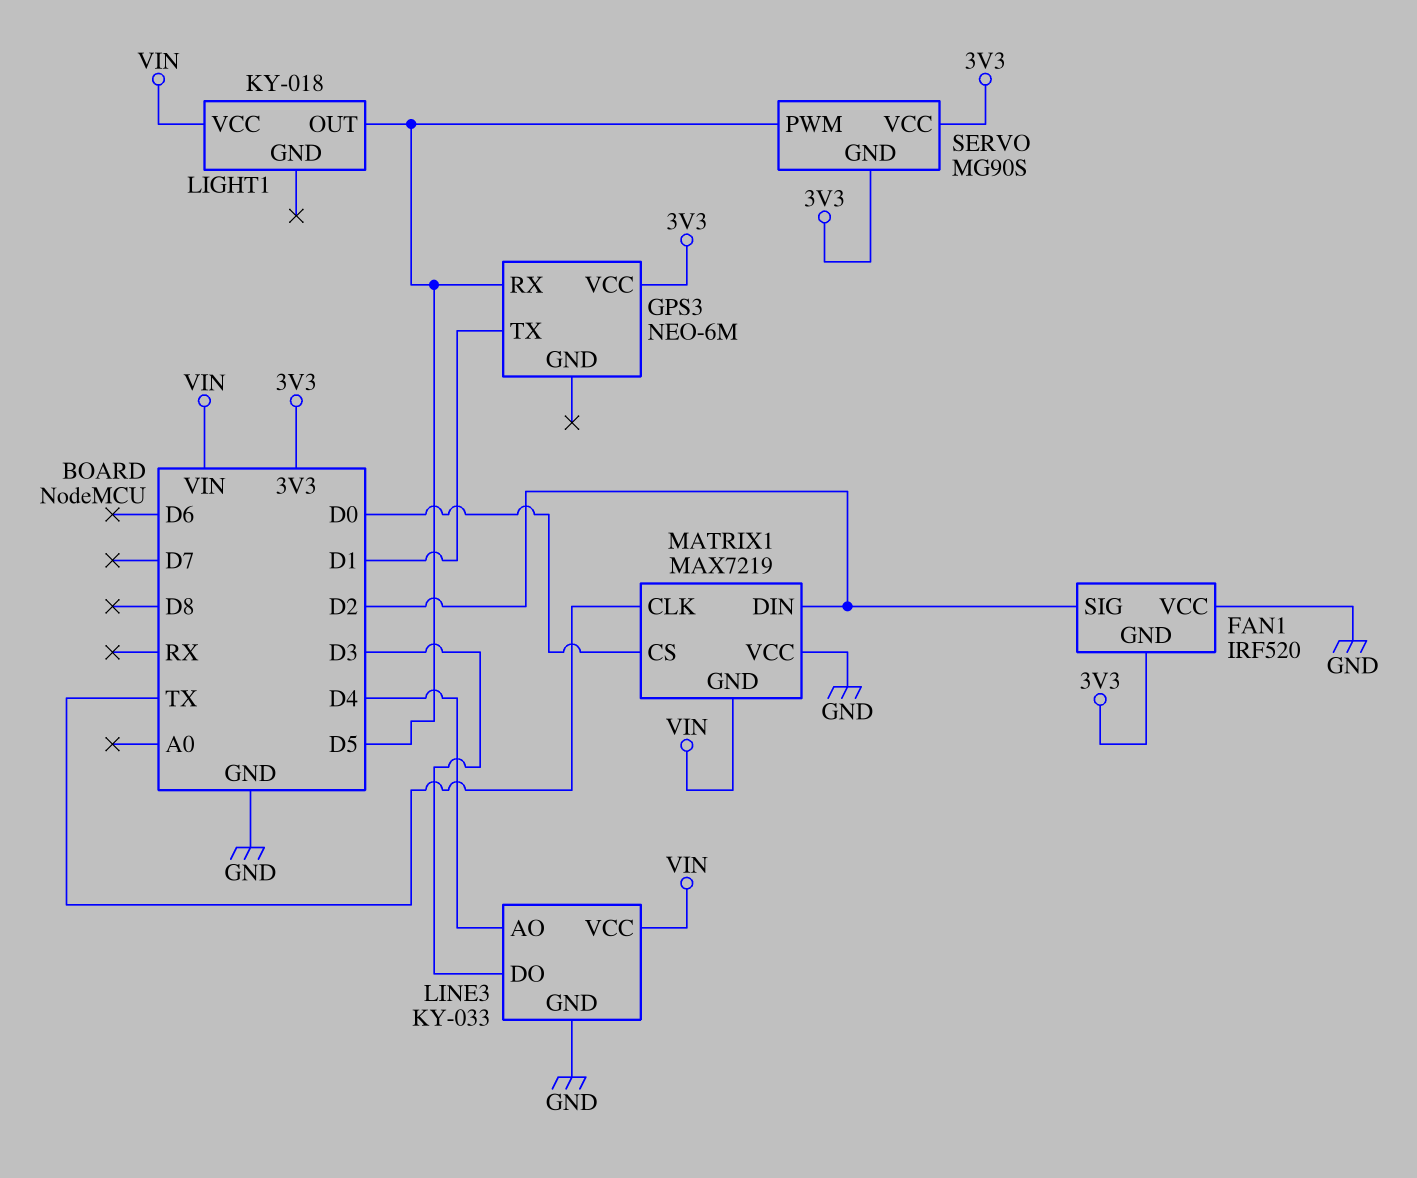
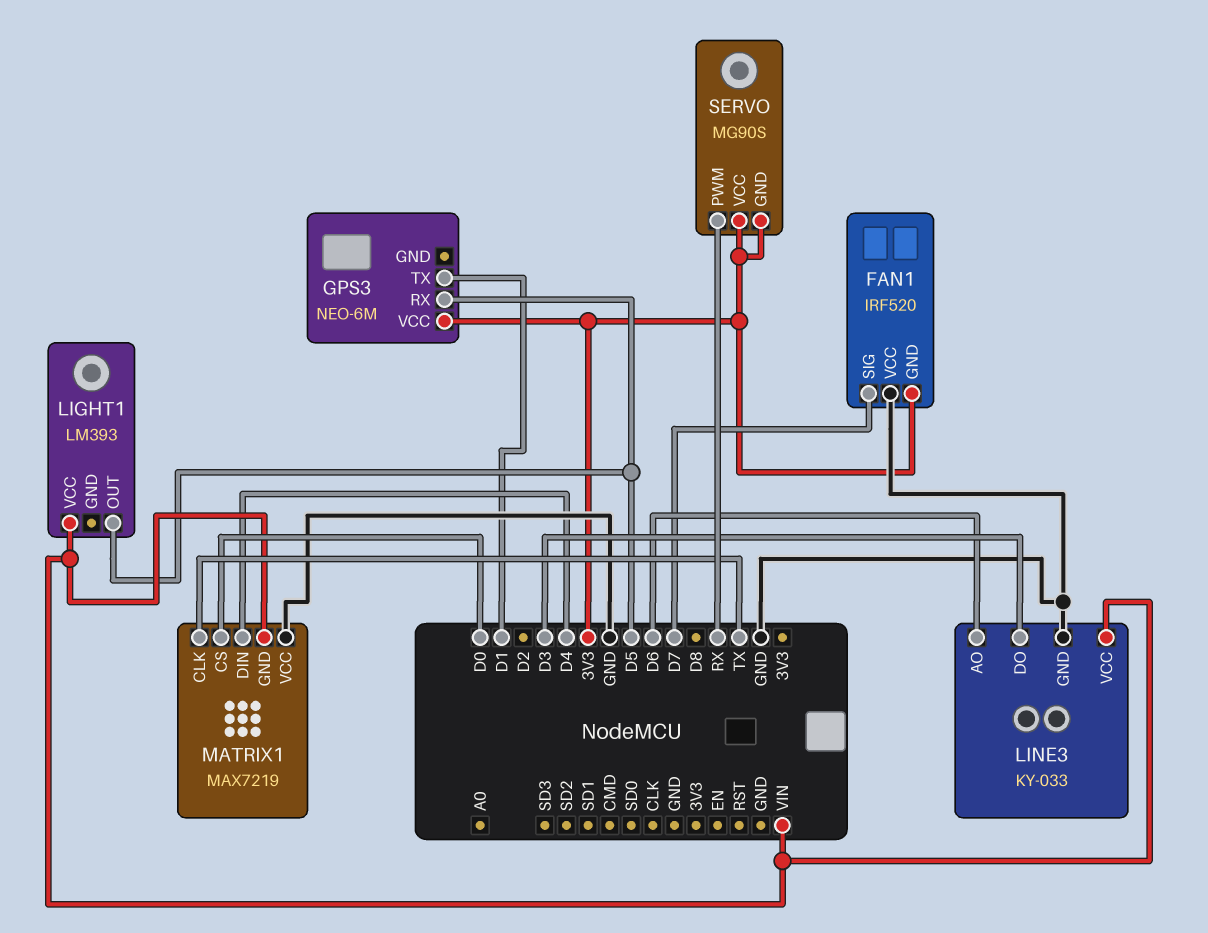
FAN1 pin SIG: D2 -> D7
LIGHT1: KY-018 -> LM393
LINE3 pin AO: D4 -> D6
MATRIX1 pin DIN: D2 -> D4
SERVO pin PWM: D5 -> RX

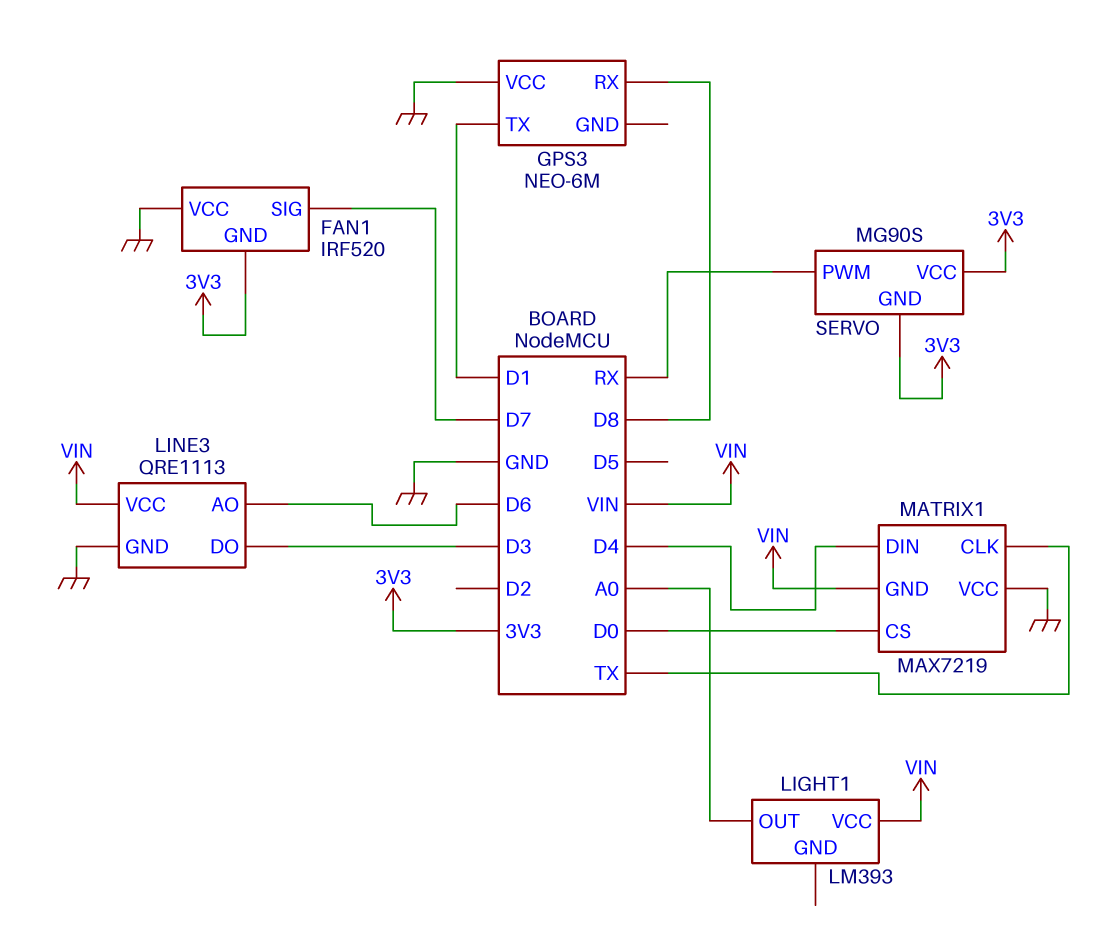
GPS3 pin RX: D5 -> D8
GPS3 pin VCC: 3V3 -> GND
LIGHT1 pin OUT: D5 -> A0
LINE3: KY-033 -> QRE1113

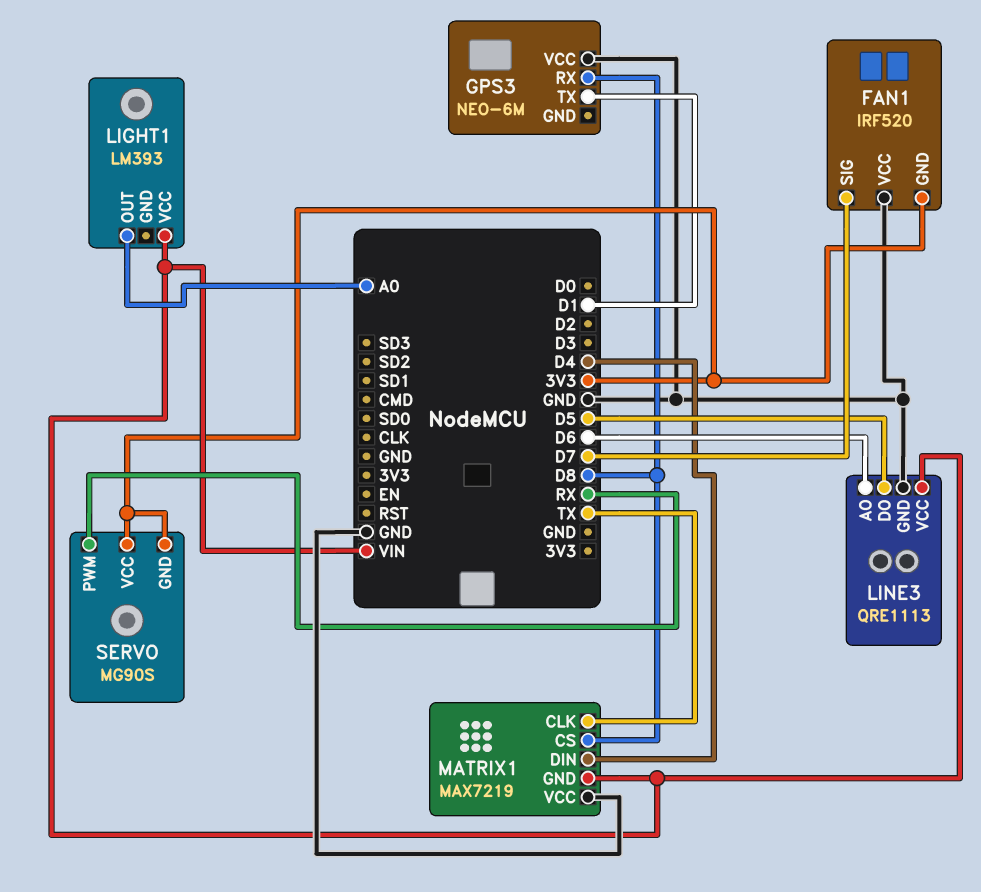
LINE3 pin DO: D3 -> D5
MATRIX1 pin CS: D0 -> D8

